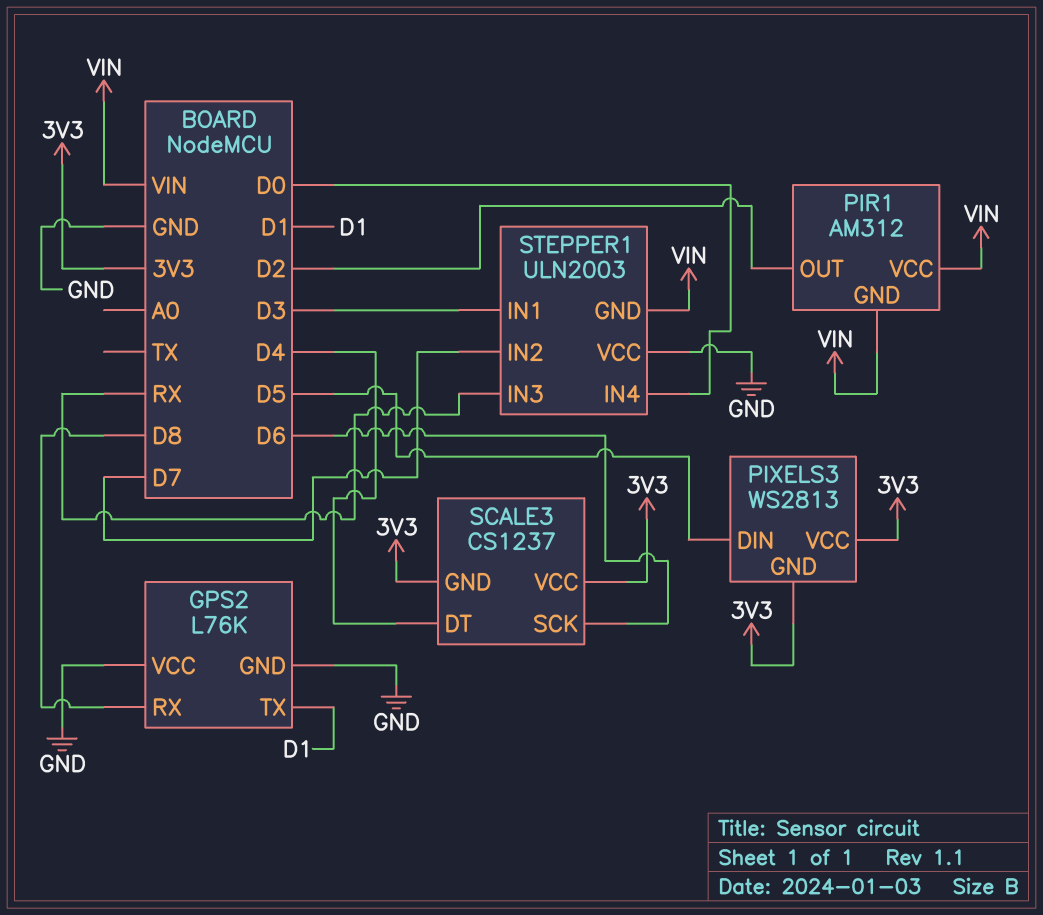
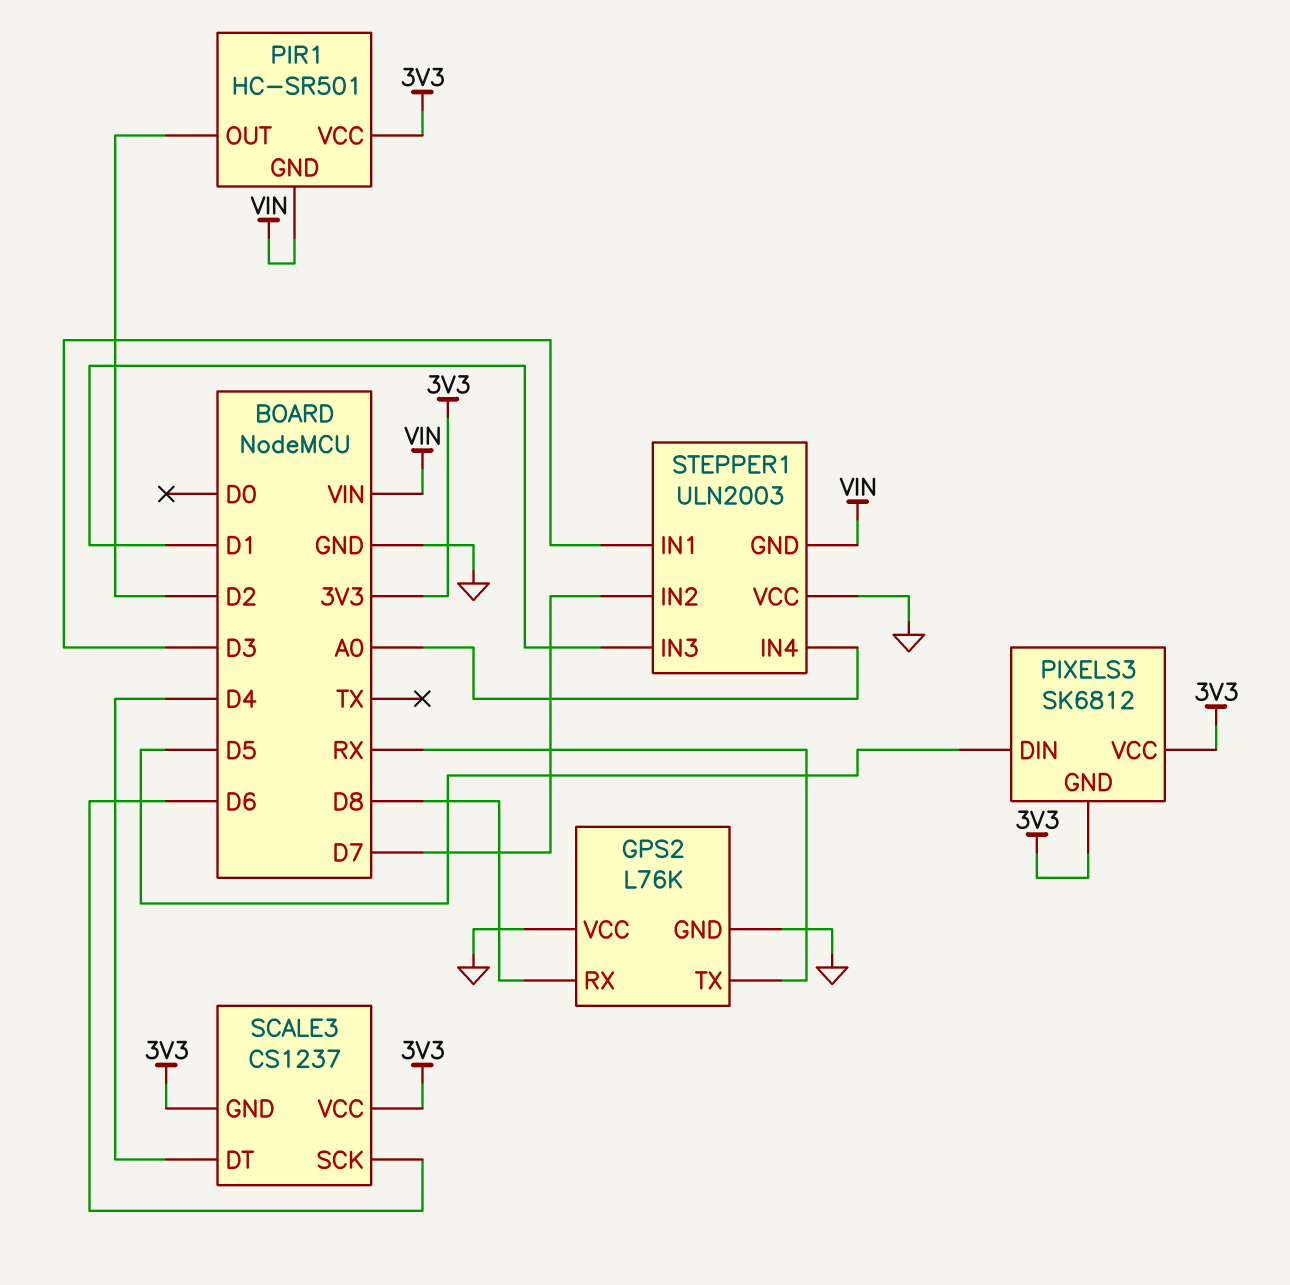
GPS2 pin TX: D1 -> RX
PIR1: AM312 -> HC-SR501
PIR1 pin VCC: VIN -> 3V3
PIXELS3: WS2813 -> SK6812
STEPPER1 pin IN3: RX -> D1
STEPPER1 pin IN4: D0 -> A0

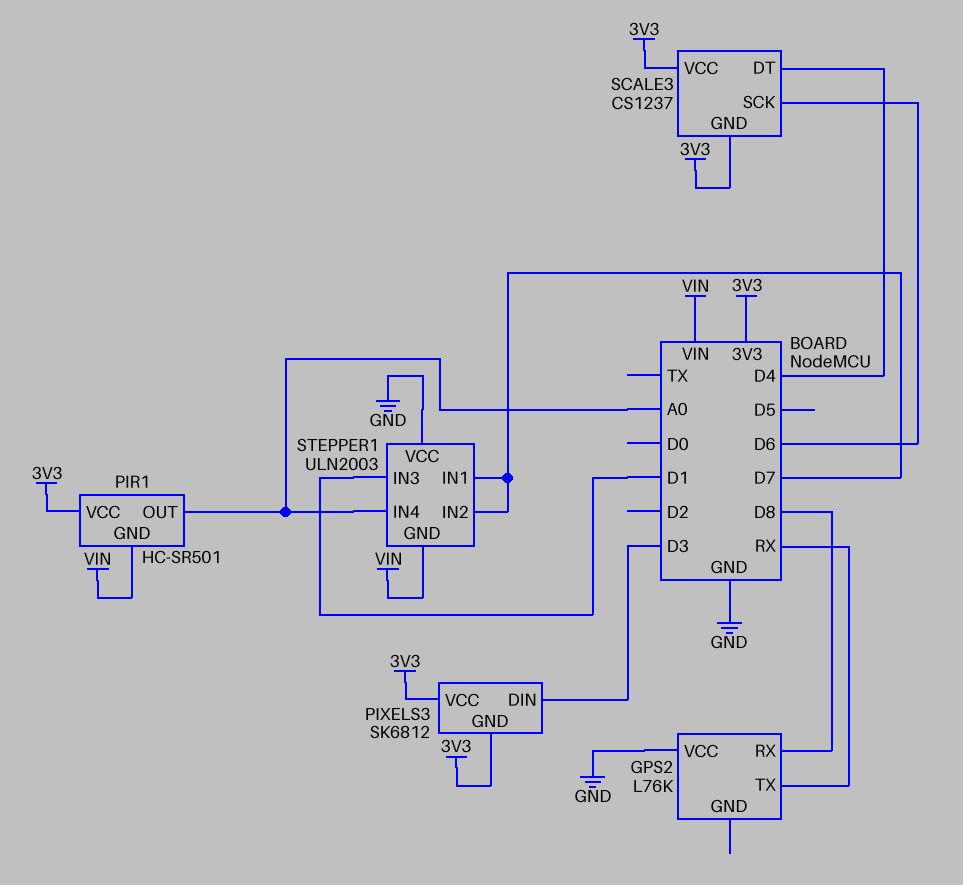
GPS2 pin GND: GND -> none
PIR1 pin OUT: D2 -> A0
PIXELS3 pin DIN: D5 -> D3
STEPPER1 pin IN1: D3 -> D7

